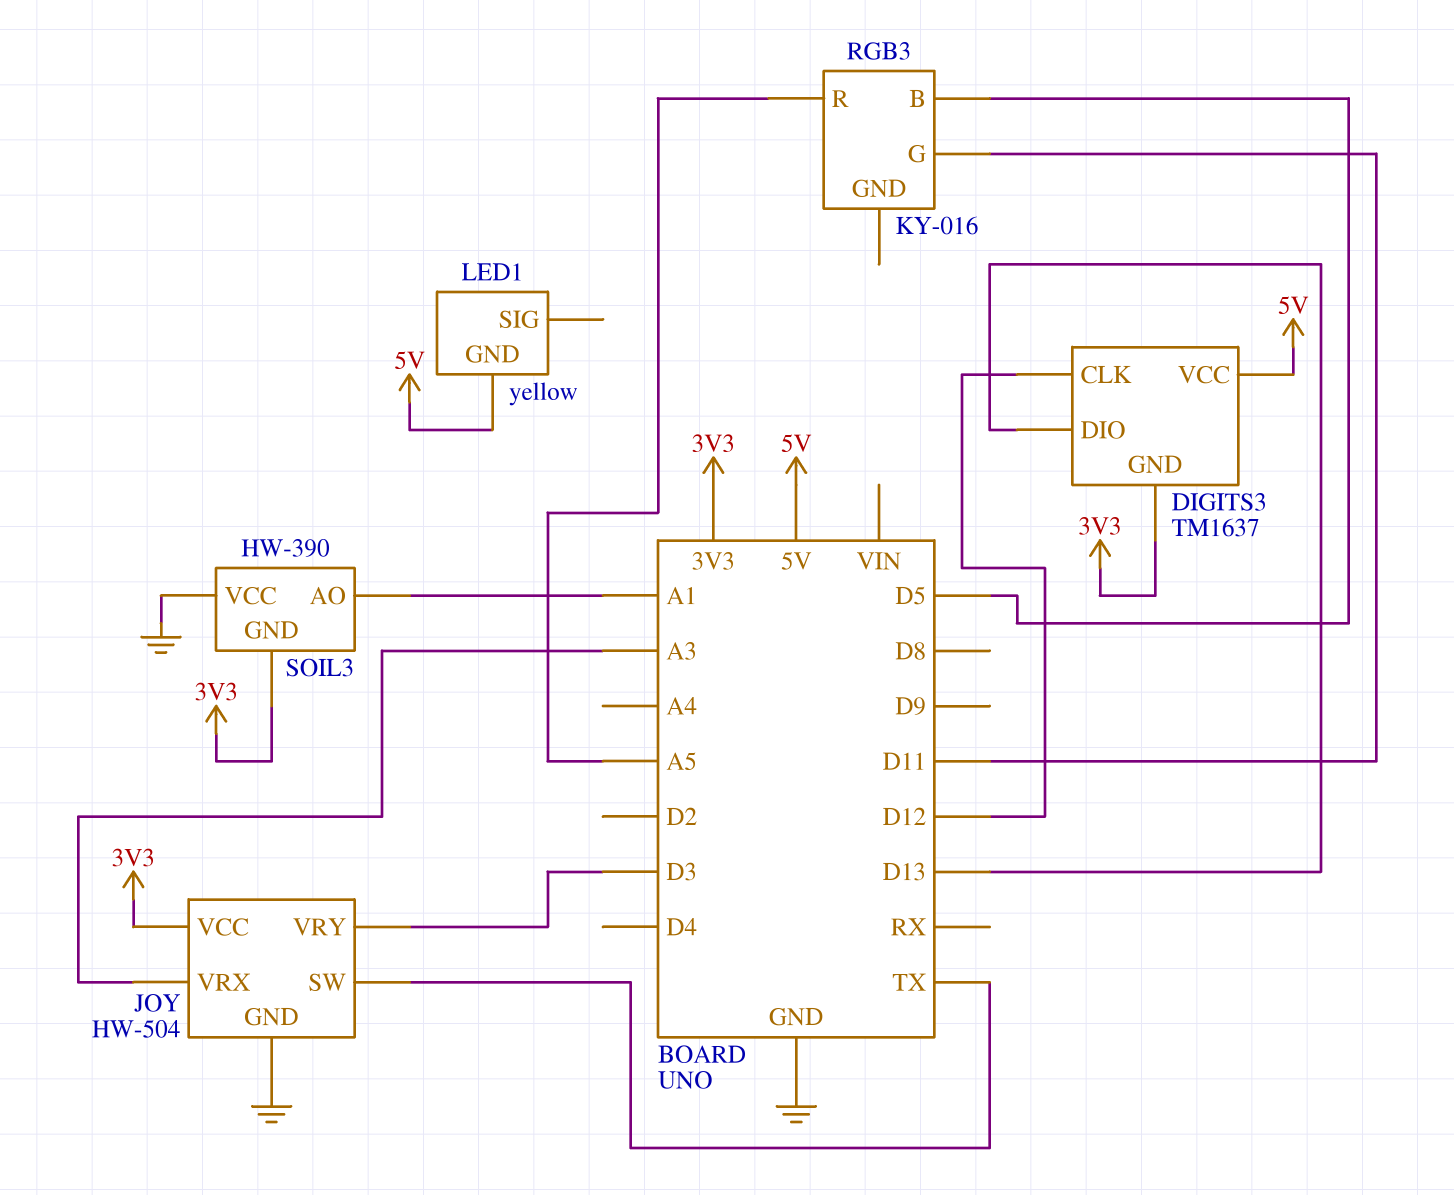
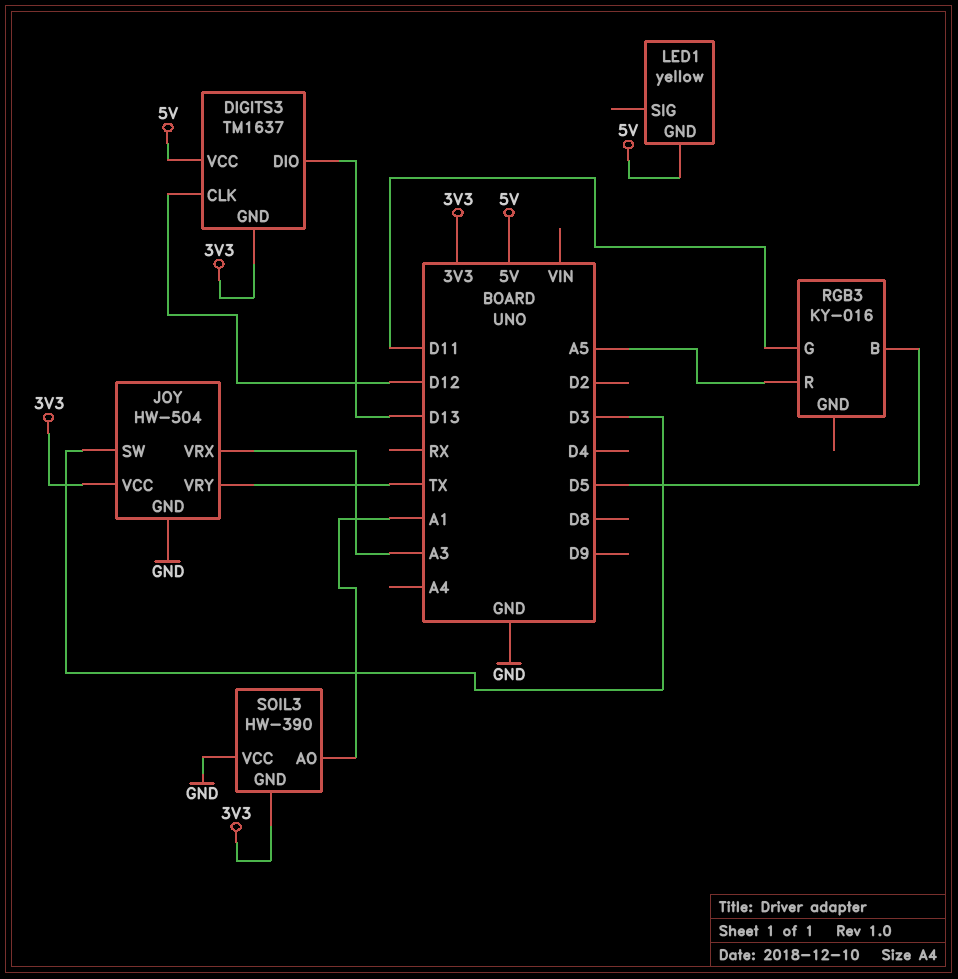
JOY pin SW: TX -> D3
JOY pin VRY: D3 -> TX

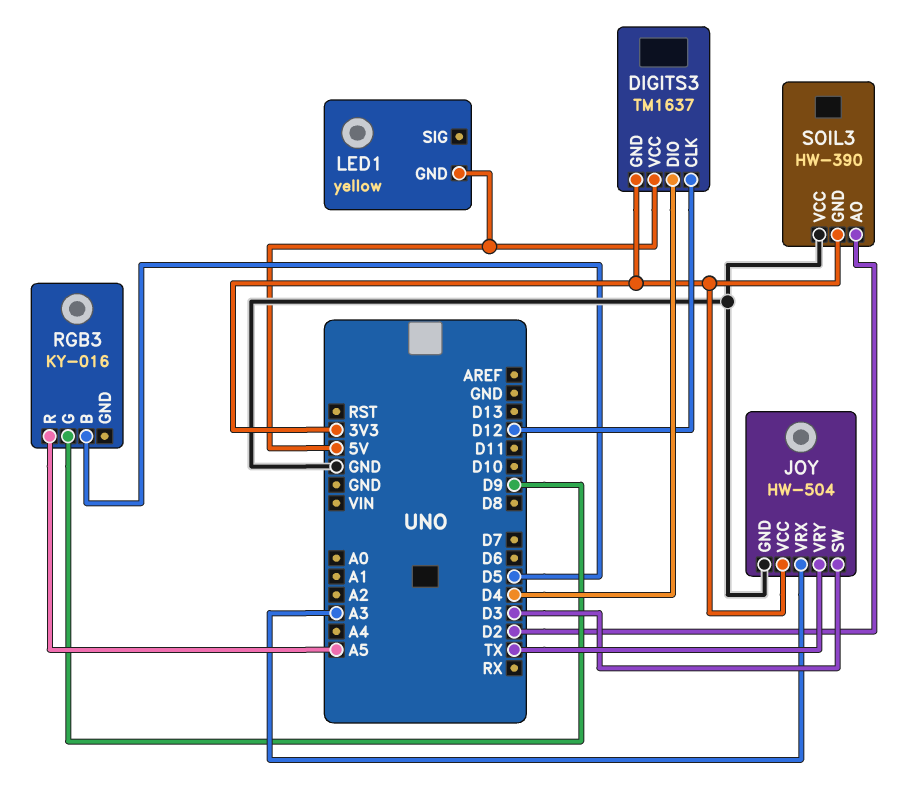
DIGITS3 pin DIO: D13 -> D4
RGB3 pin G: D11 -> D9
SOIL3 pin AO: A1 -> D2

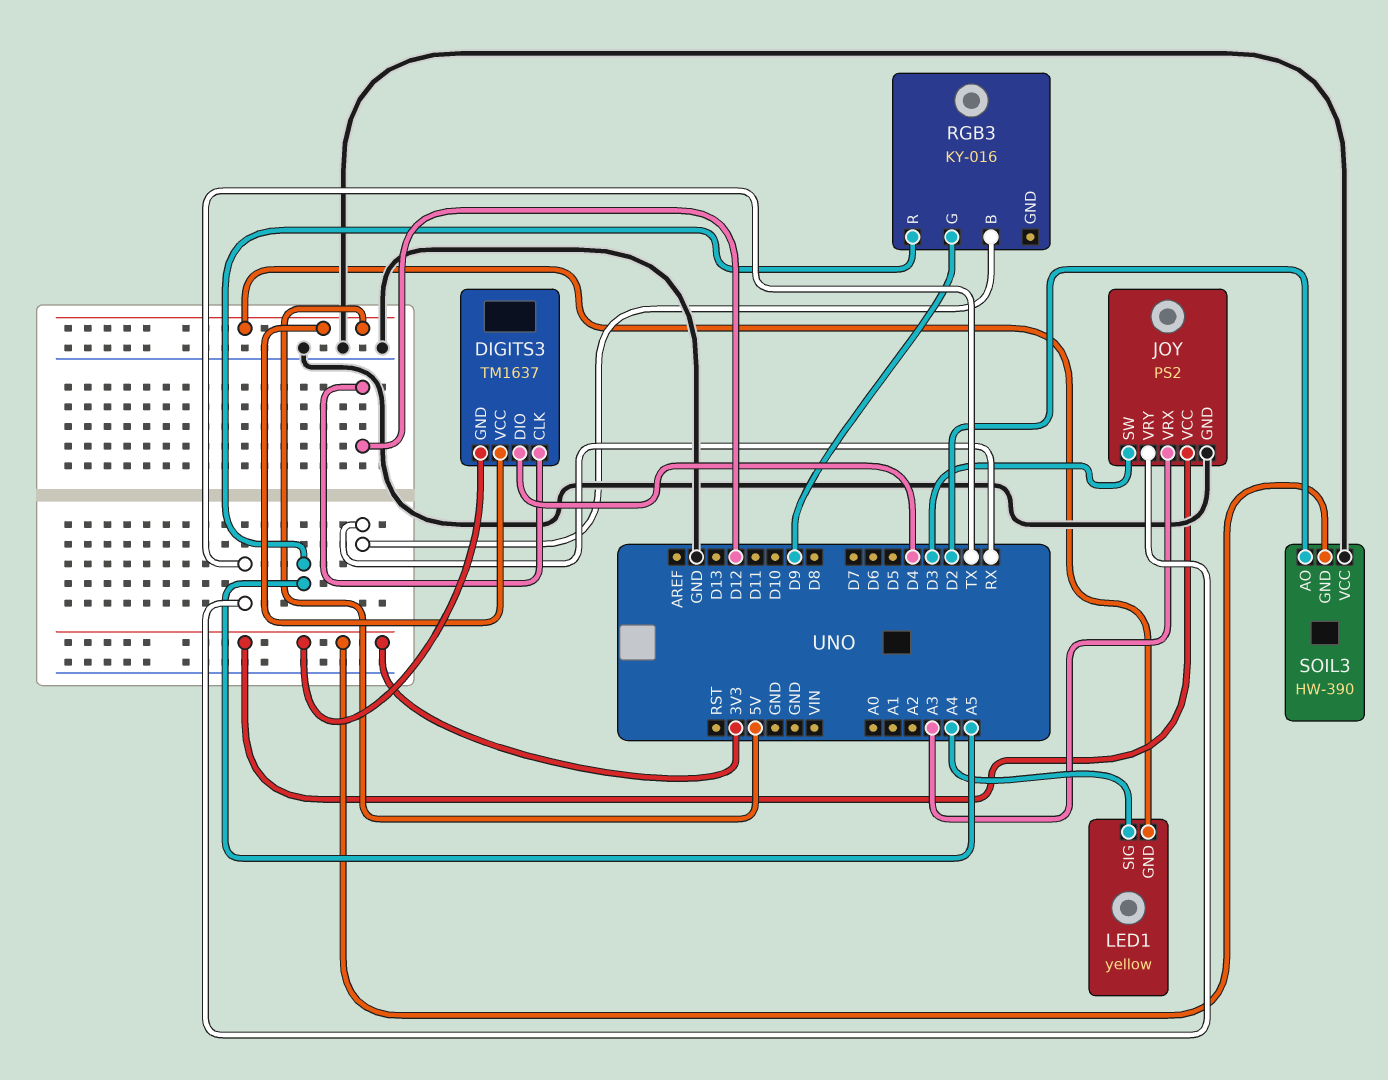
JOY: HW-504 -> PS2
LED1 pin SIG: none -> A4
RGB3 pin B: D5 -> RX

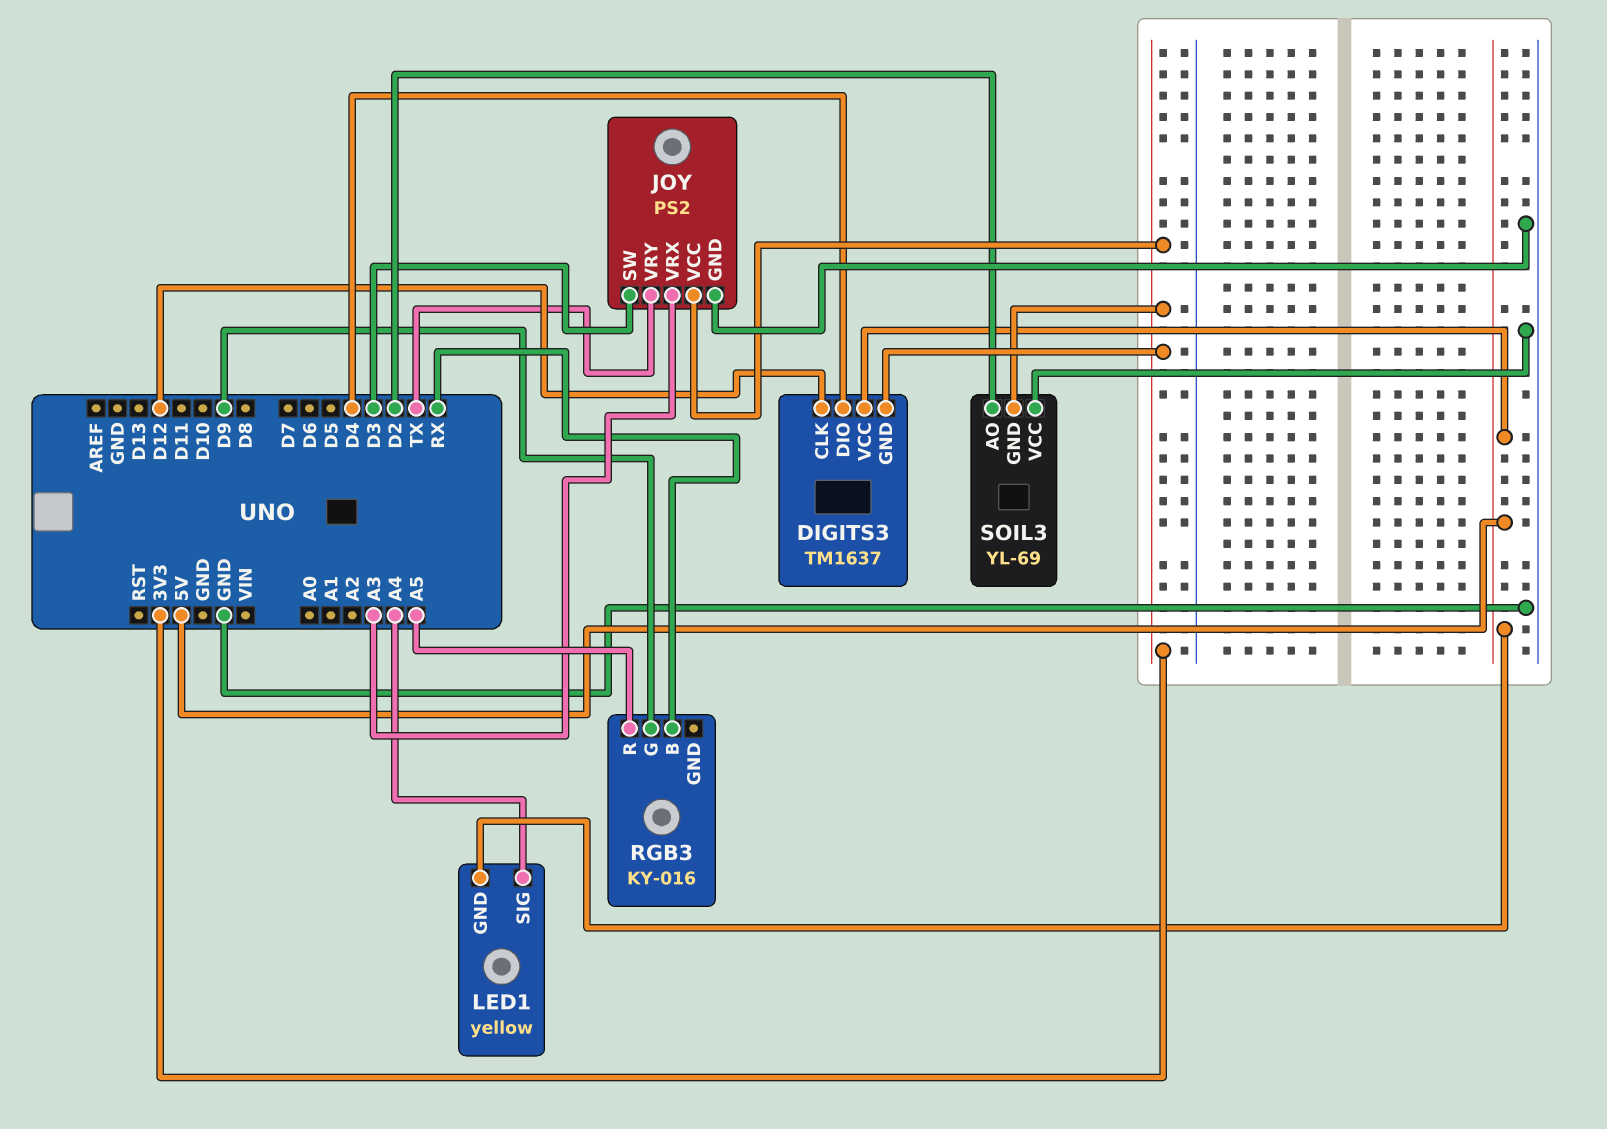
SOIL3: HW-390 -> YL-69

